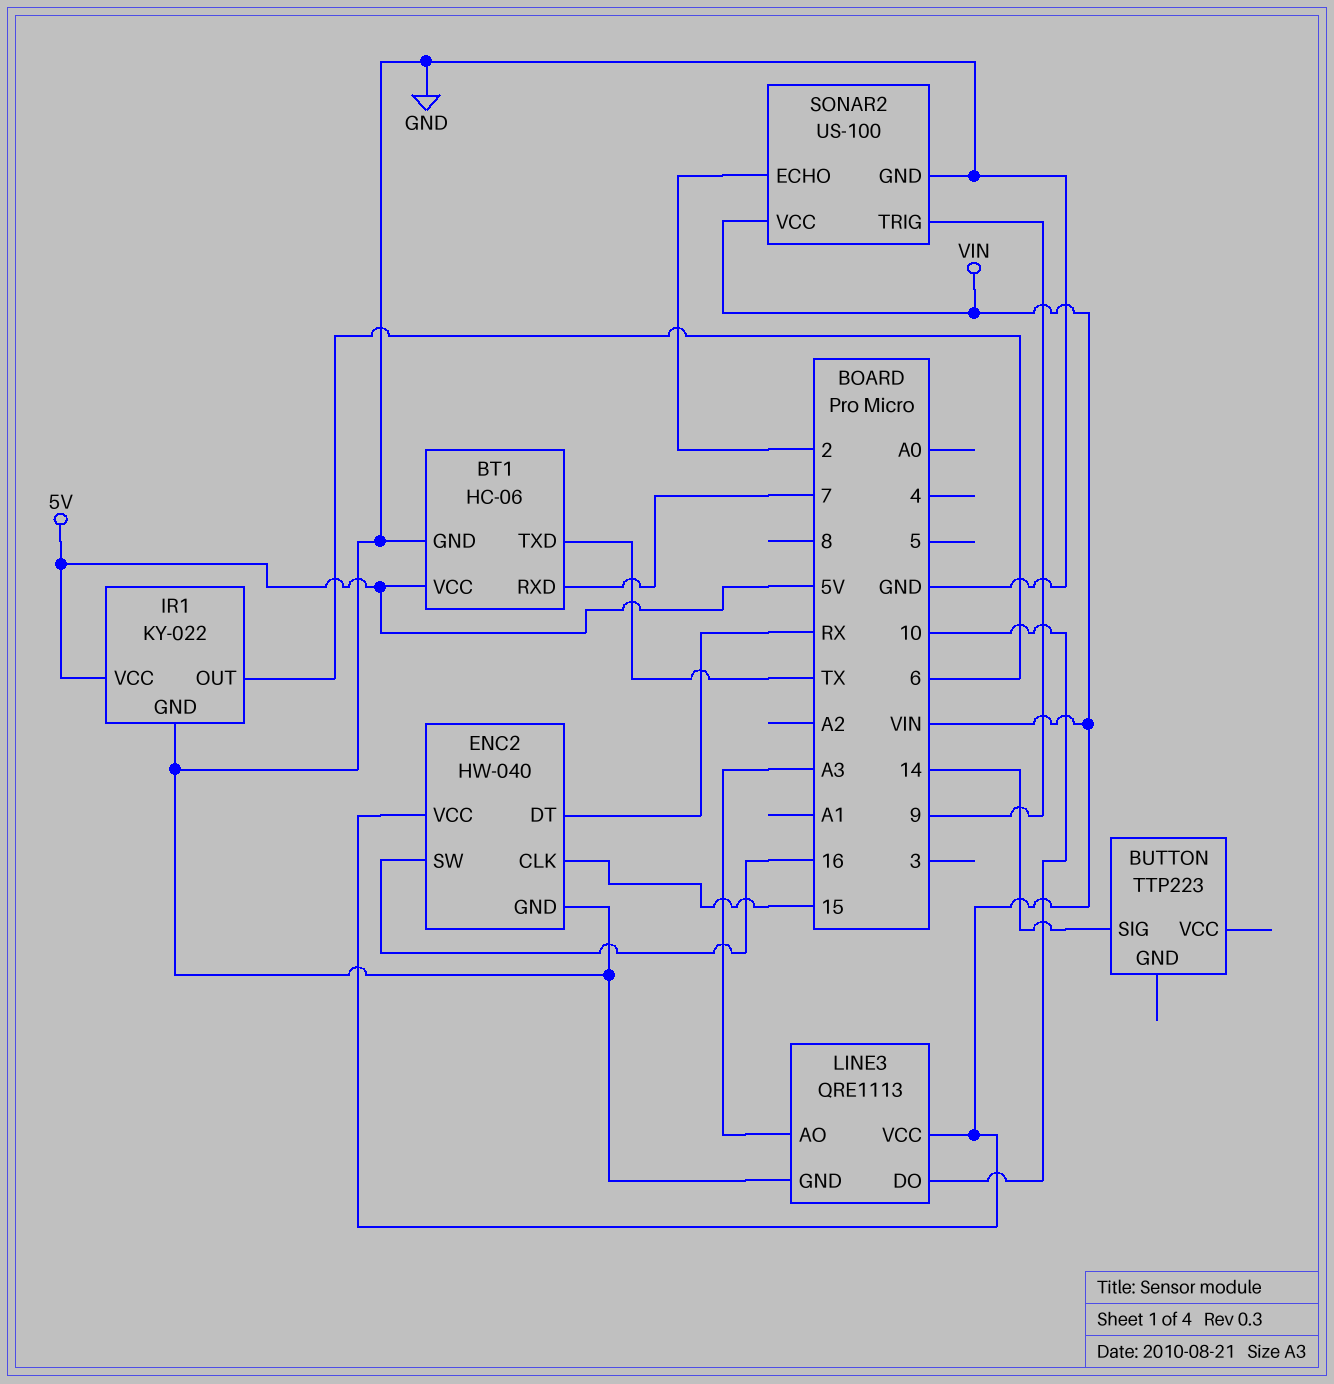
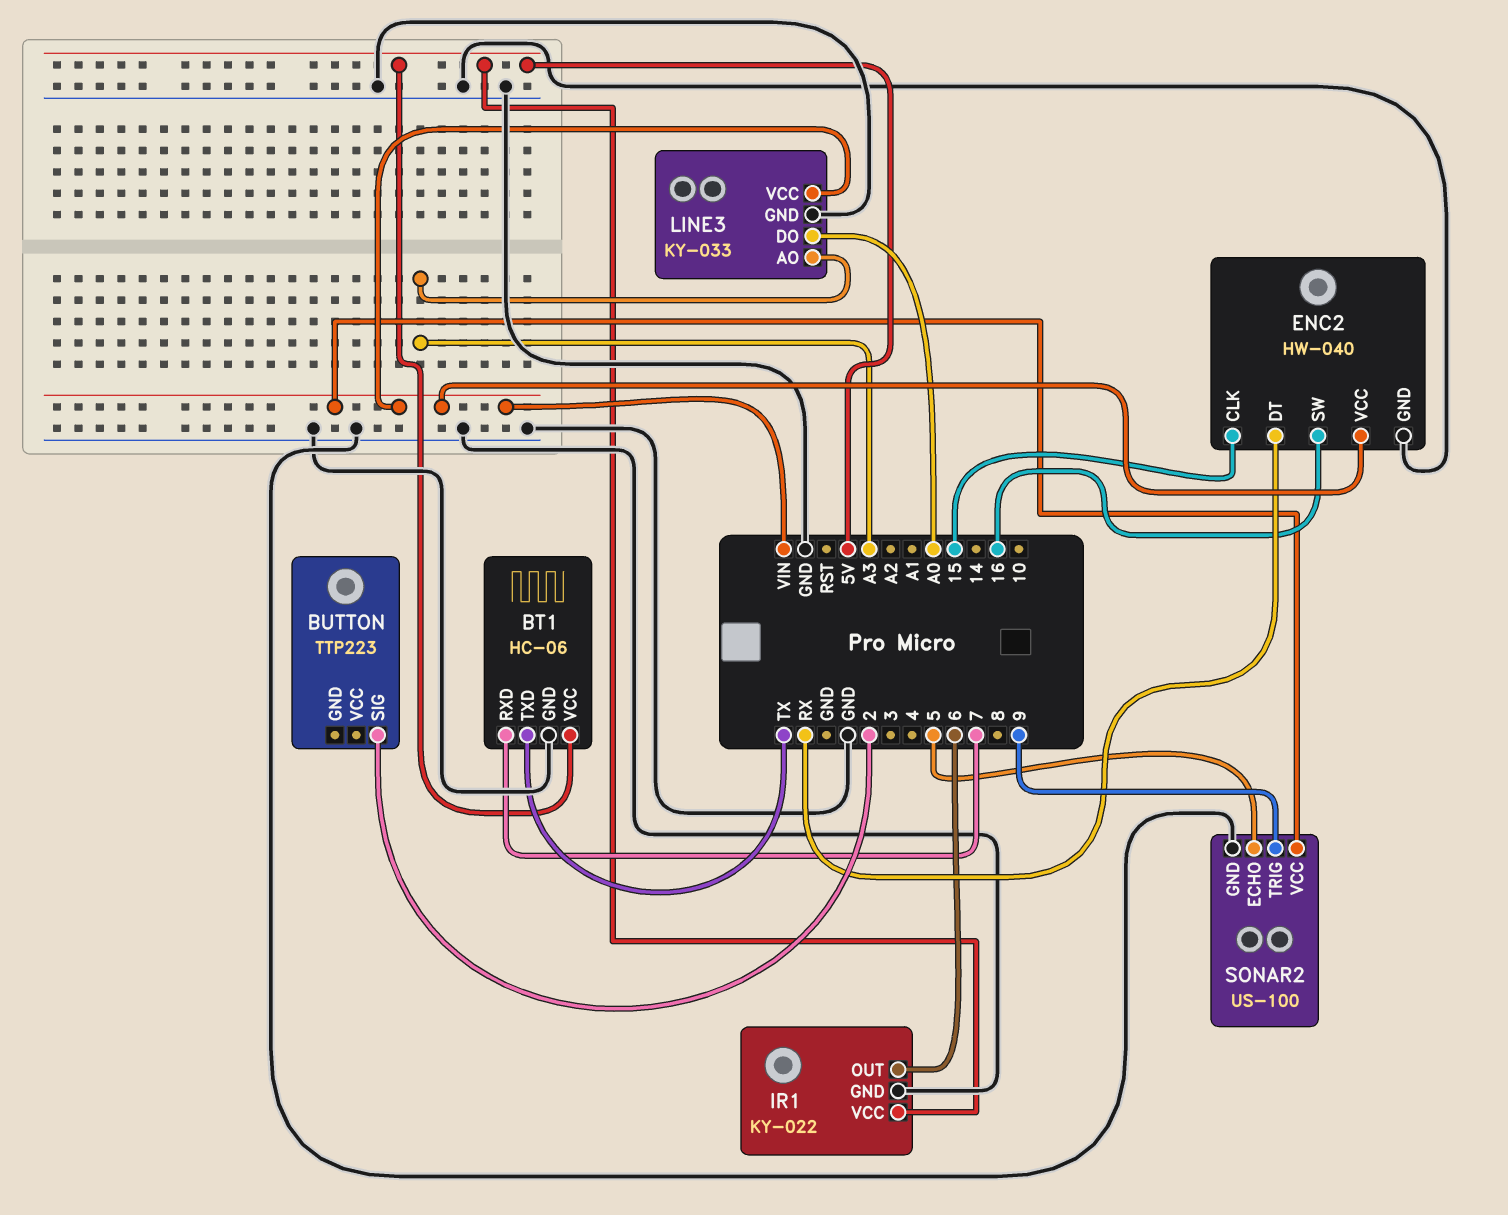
BUTTON pin SIG: 14 -> 2
LINE3: QRE1113 -> KY-033
LINE3 pin DO: 10 -> A0
SONAR2 pin ECHO: 2 -> 5

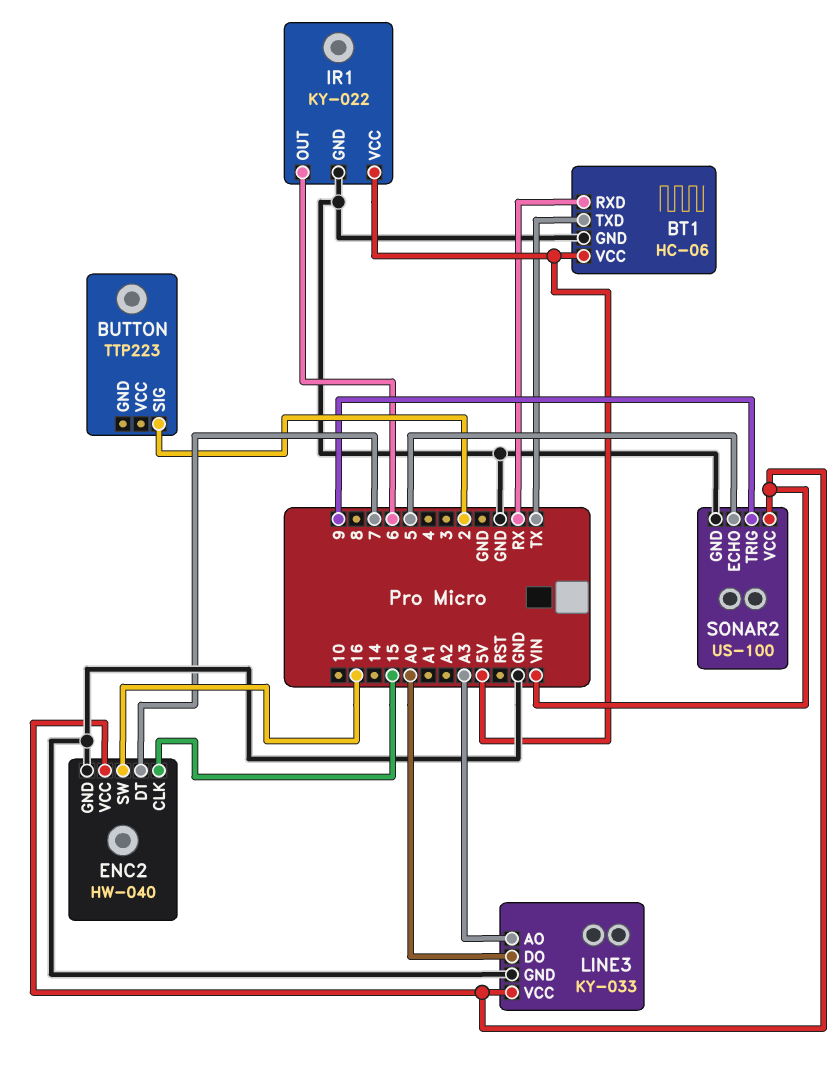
BT1 pin RXD: 7 -> RX
ENC2 pin DT: RX -> 7

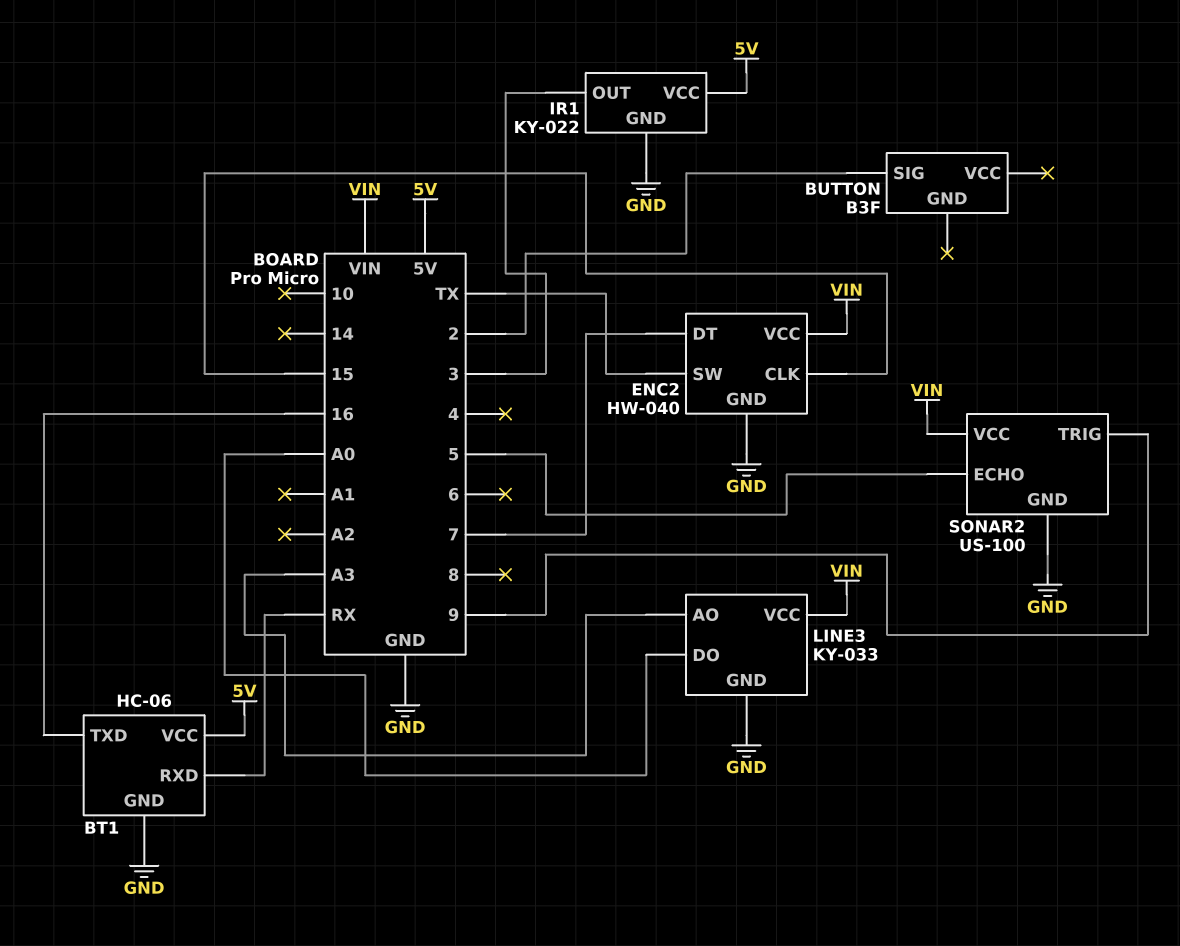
BT1 pin TXD: TX -> 16
BUTTON: TTP223 -> B3F
ENC2 pin SW: 16 -> TX
IR1 pin OUT: 6 -> 3

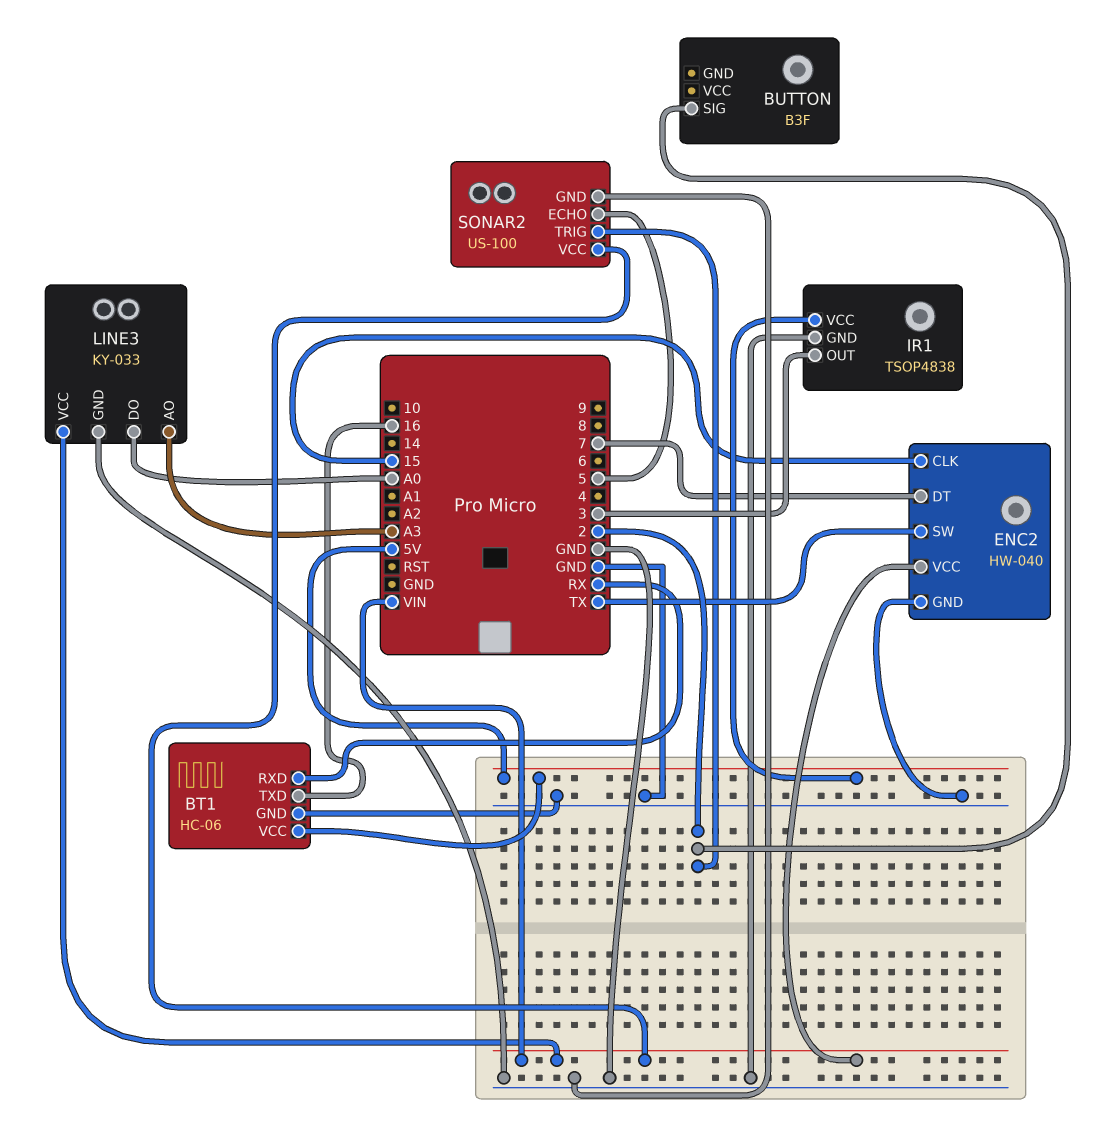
IR1: KY-022 -> TSOP4838
SONAR2 pin TRIG: 9 -> 2

